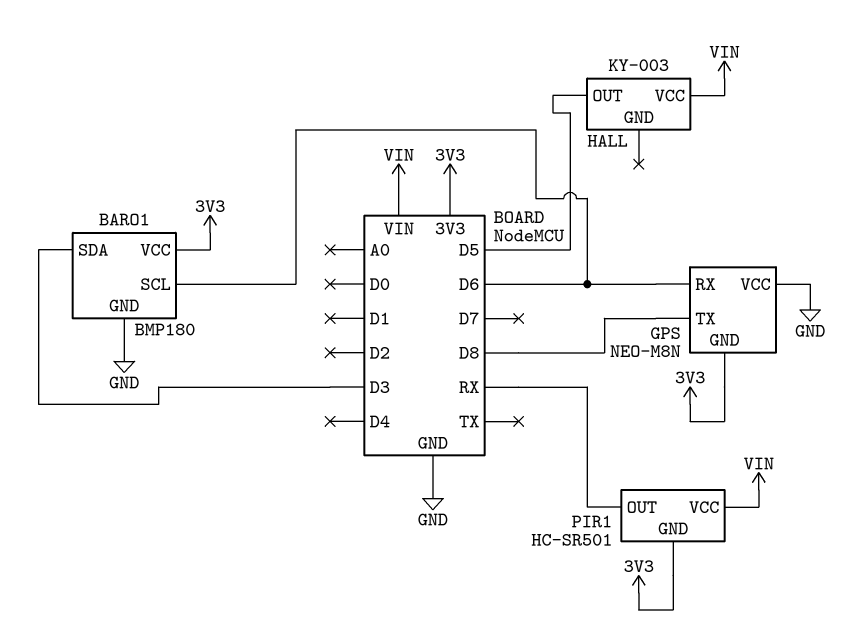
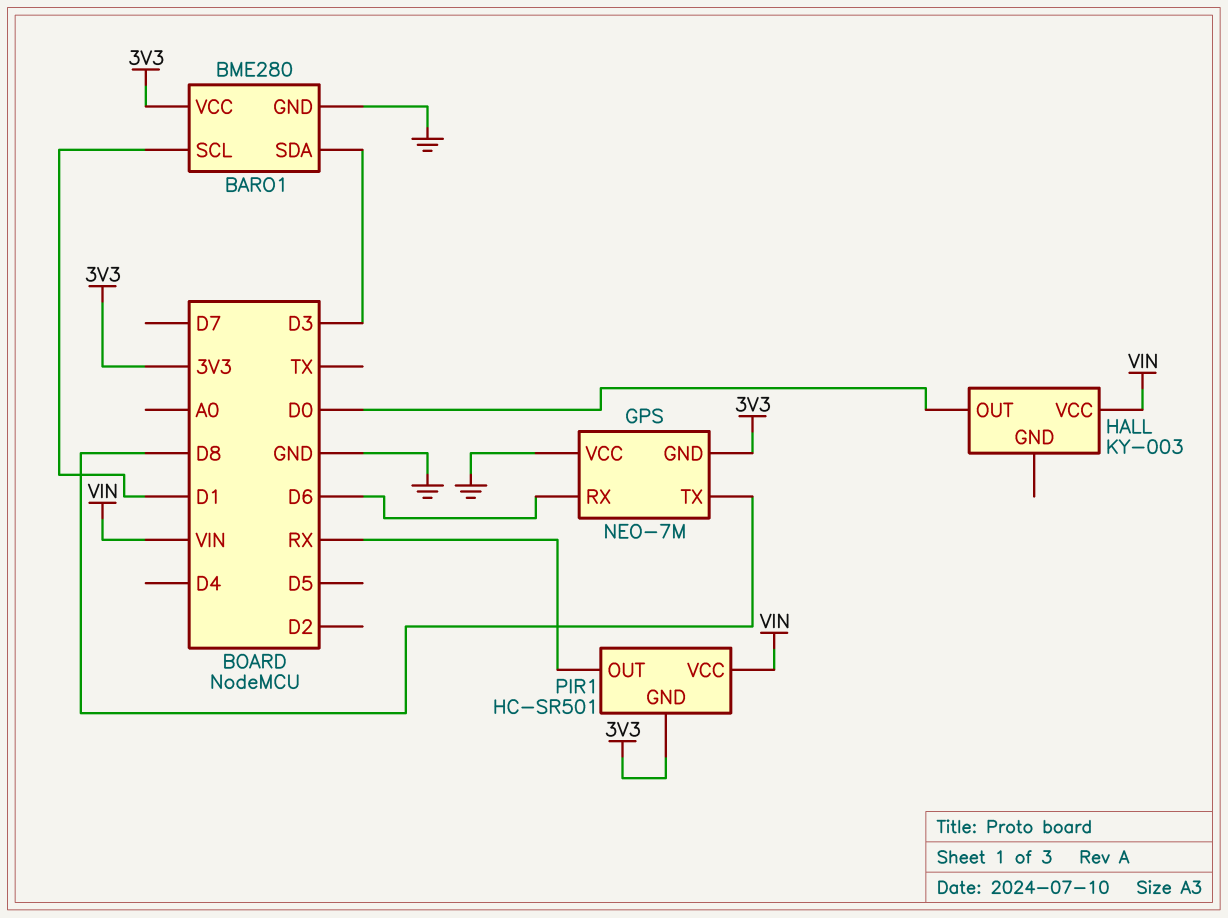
BARO1: BMP180 -> BME280
BARO1 pin SCL: D6 -> D1
GPS: NEO-M8N -> NEO-7M
HALL pin OUT: D5 -> D0

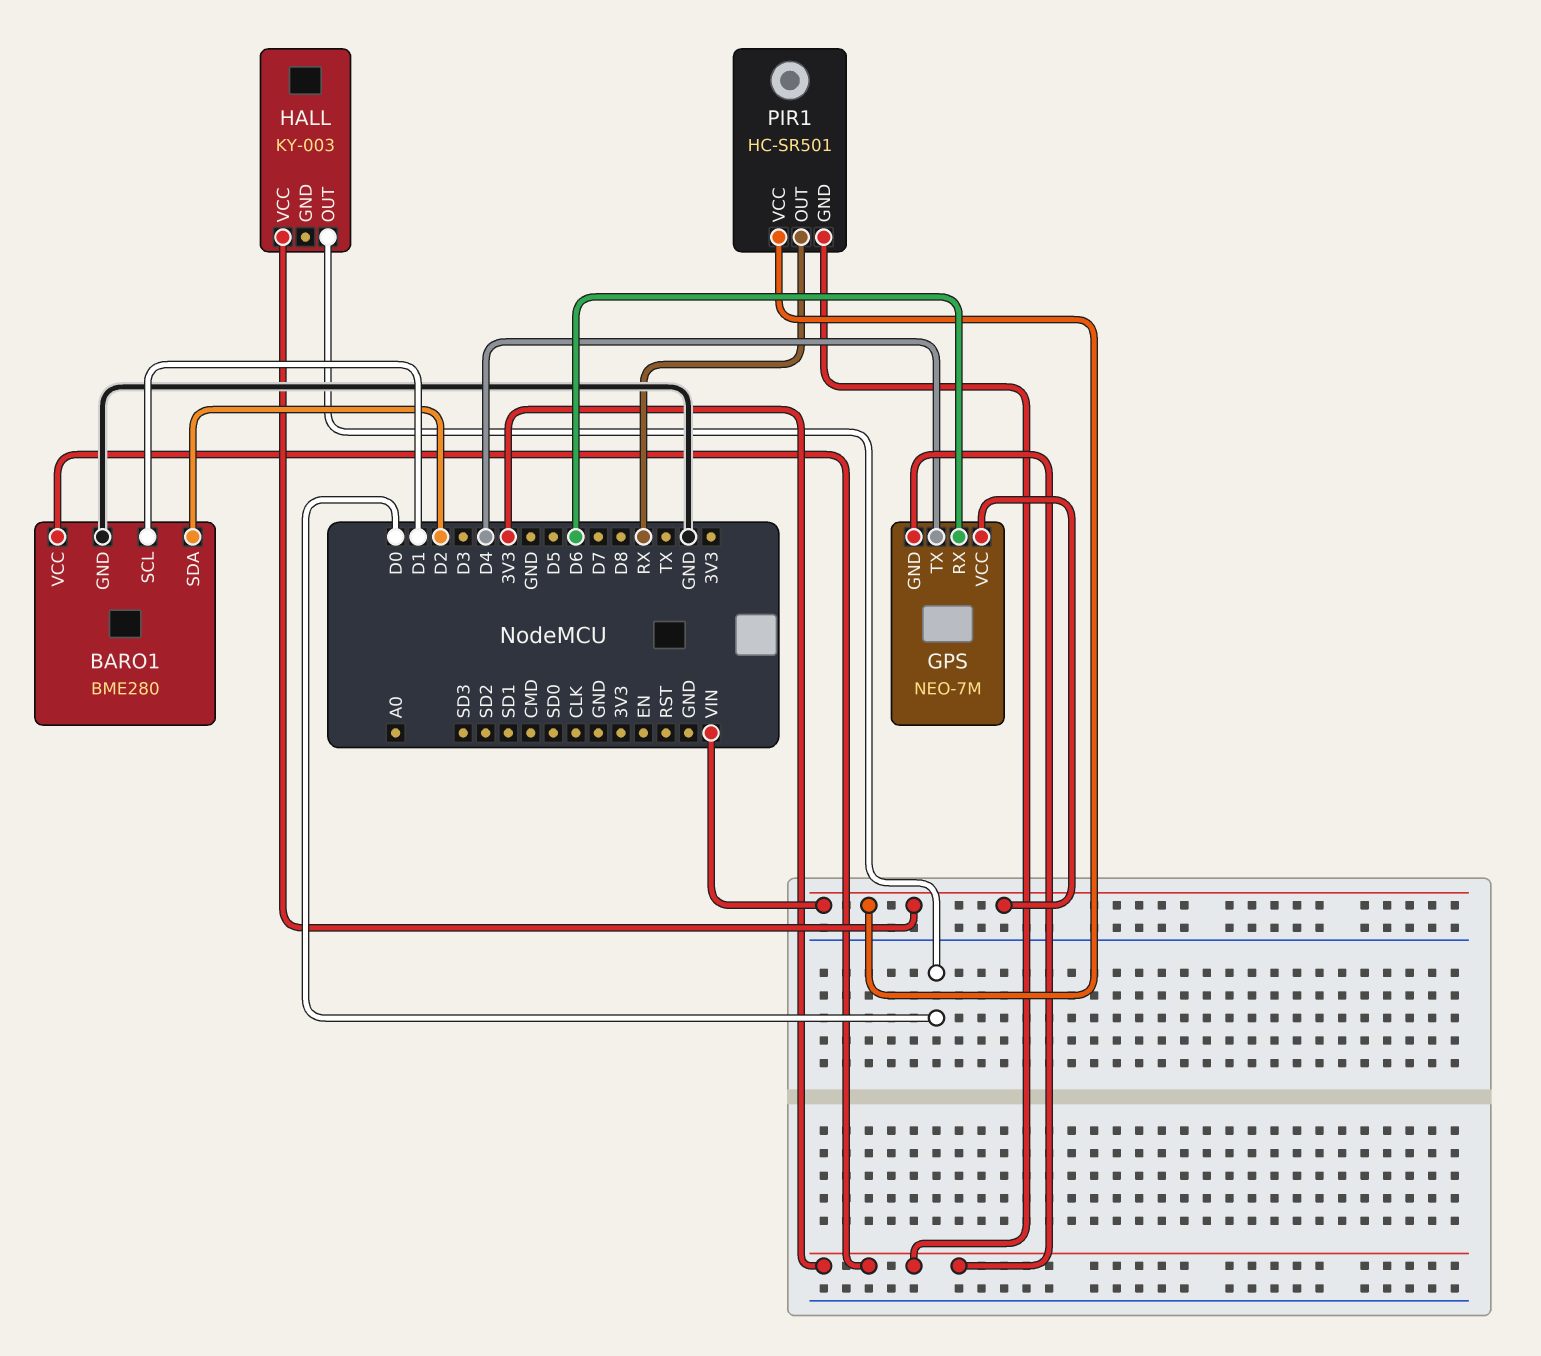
BARO1 pin SDA: D3 -> D2
GPS pin TX: D8 -> D4
GPS pin VCC: GND -> VIN

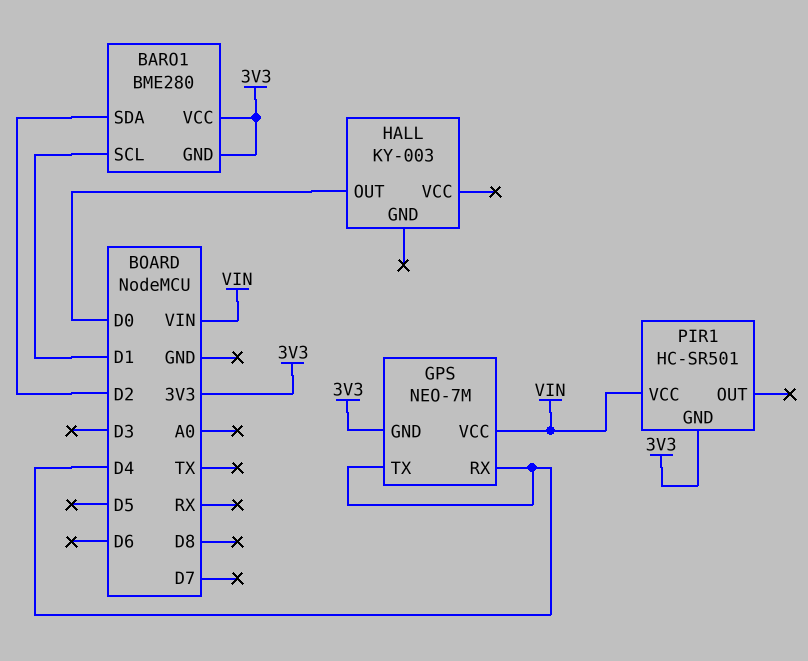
BARO1 pin GND: GND -> 3V3
GPS pin RX: D6 -> D4
HALL pin VCC: VIN -> none
PIR1 pin OUT: RX -> none

